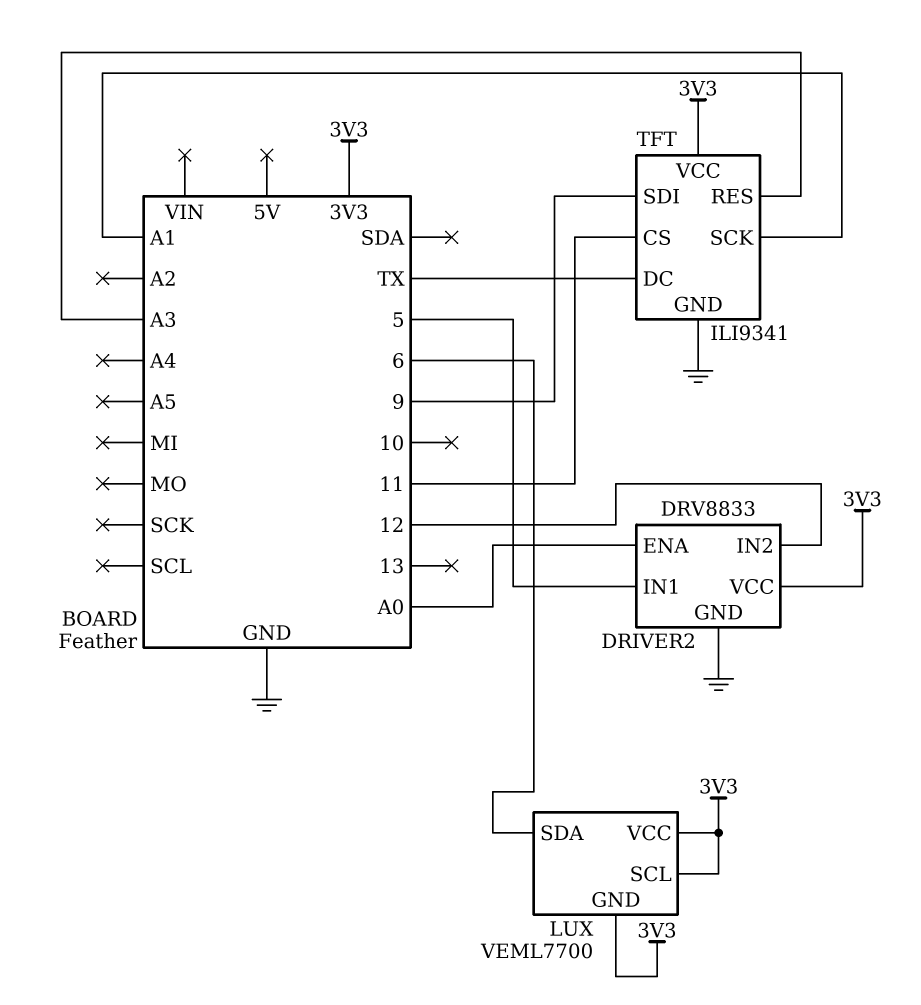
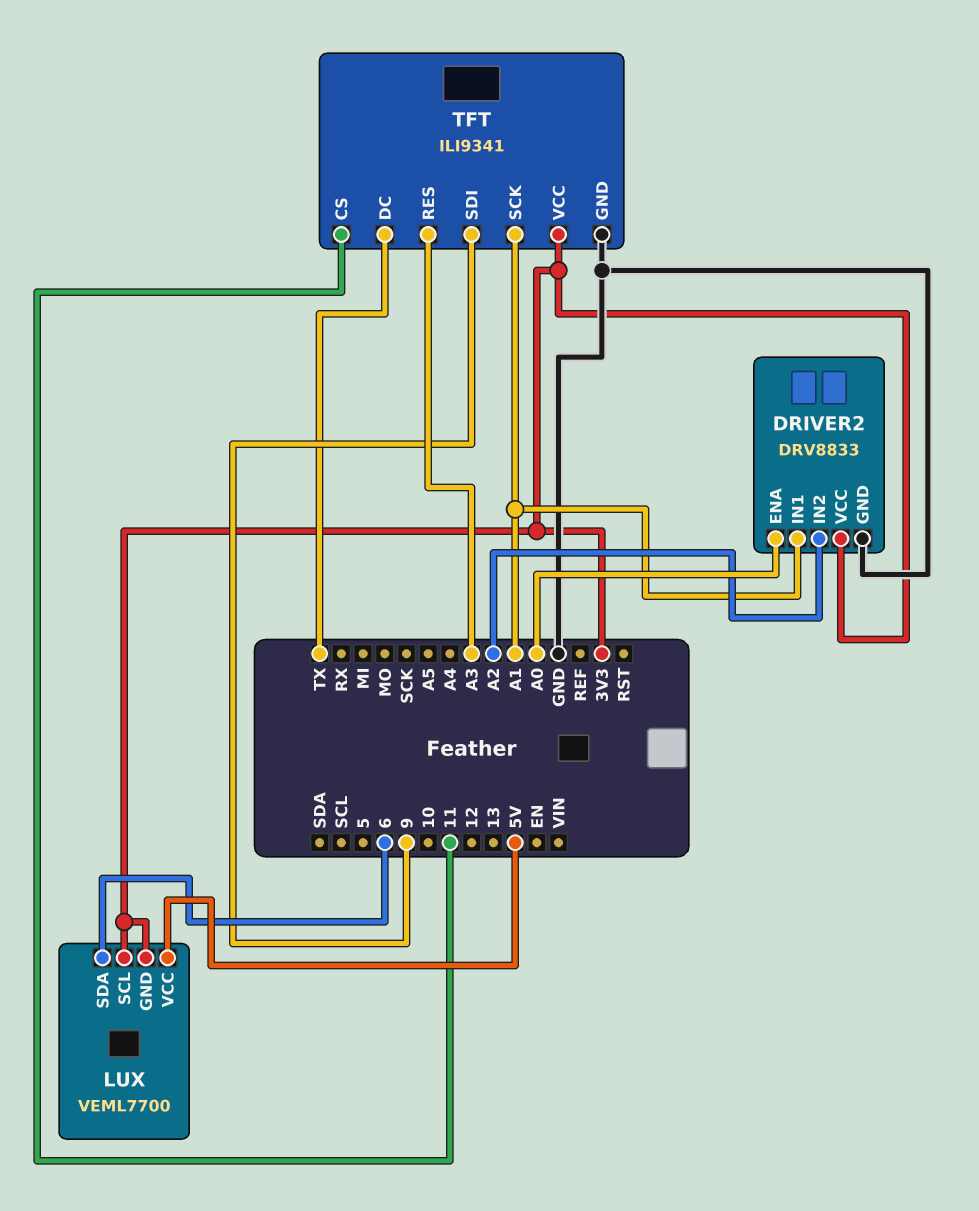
DRIVER2 pin IN1: 5 -> A1
DRIVER2 pin IN2: 12 -> A2
LUX pin VCC: 3V3 -> 5V

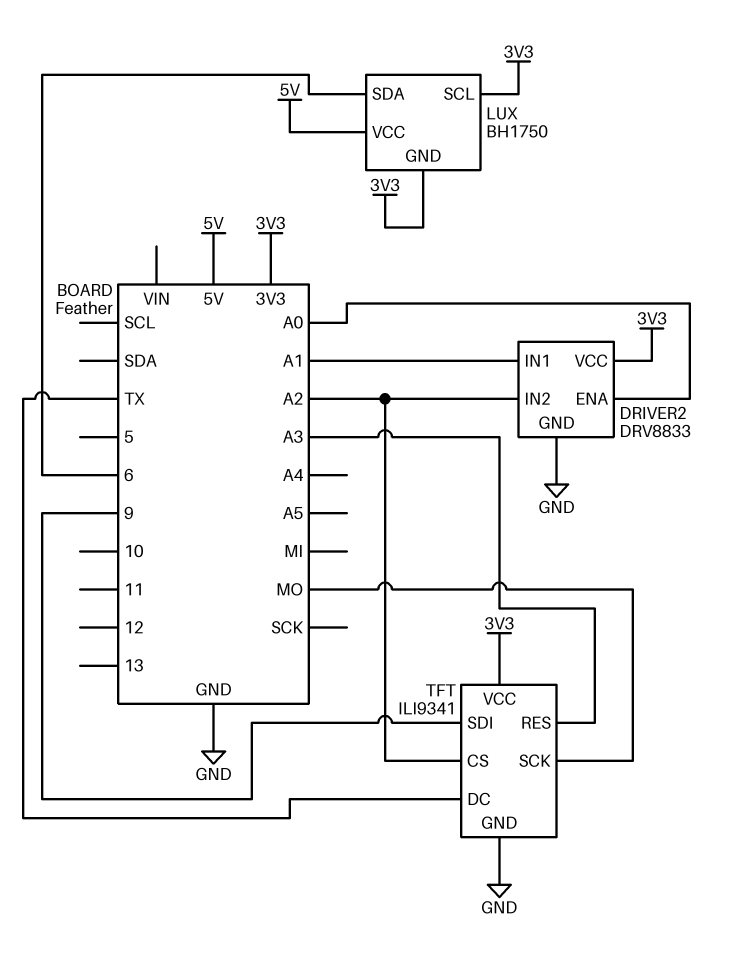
LUX: VEML7700 -> BH1750
TFT pin CS: 11 -> A2
TFT pin SCK: A1 -> MO

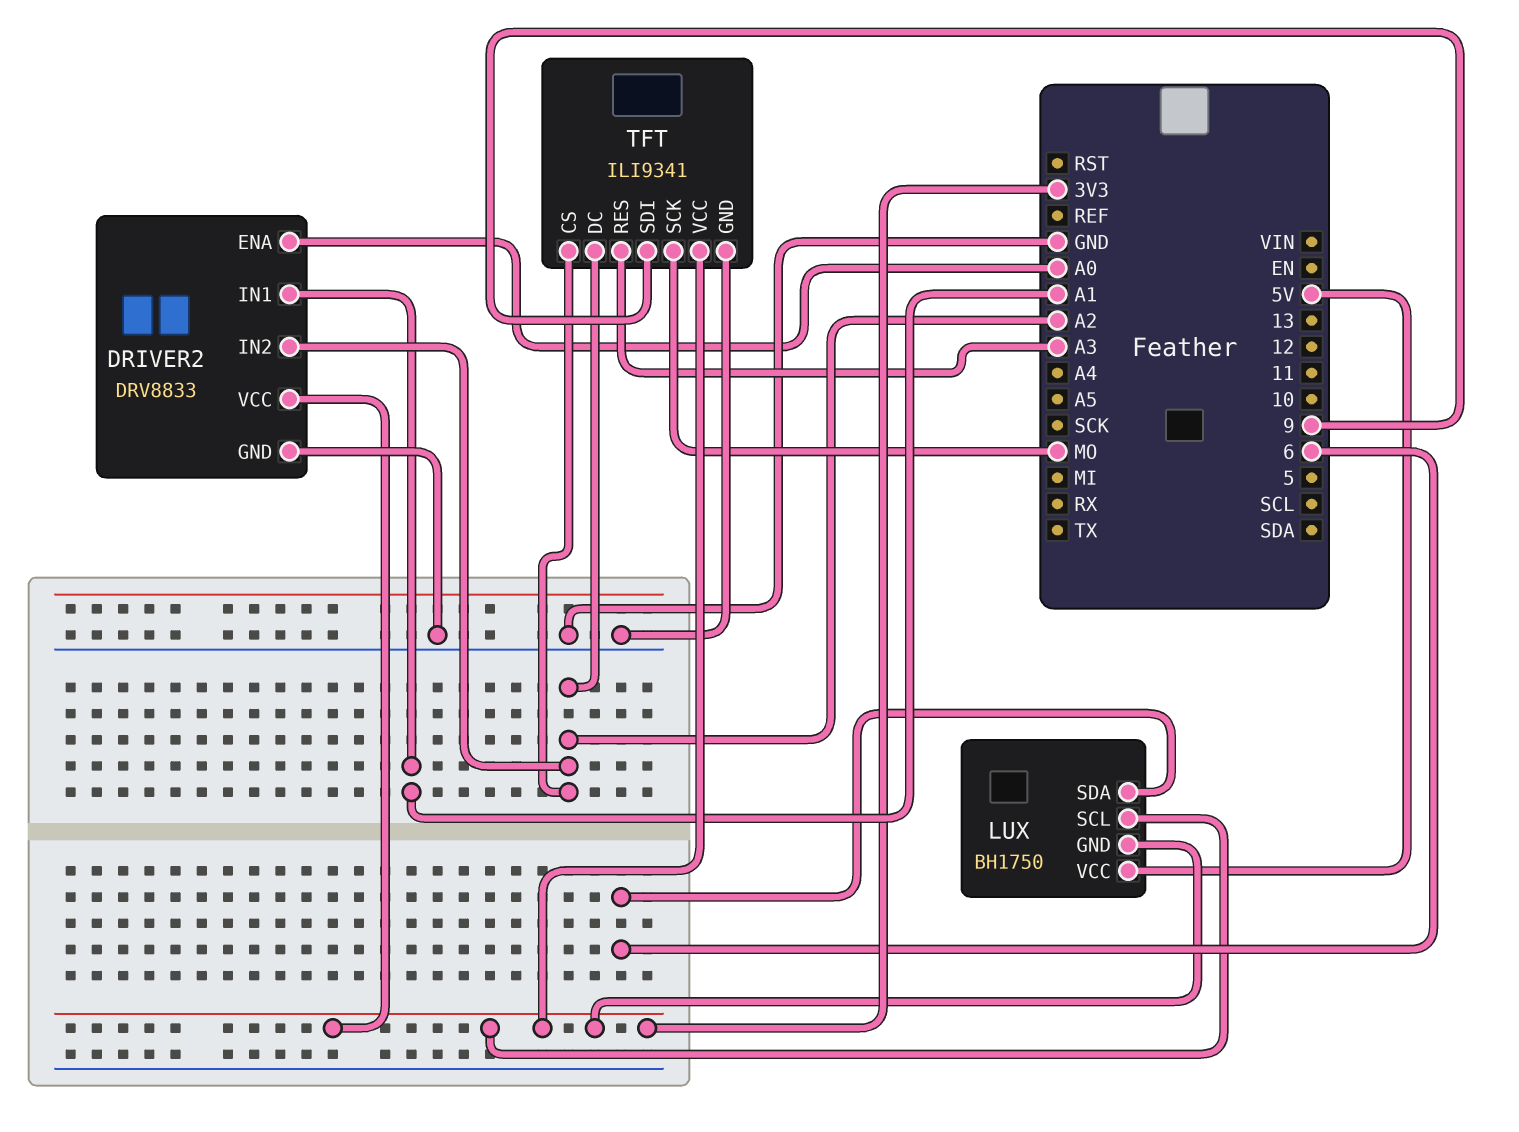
TFT pin DC: TX -> A2

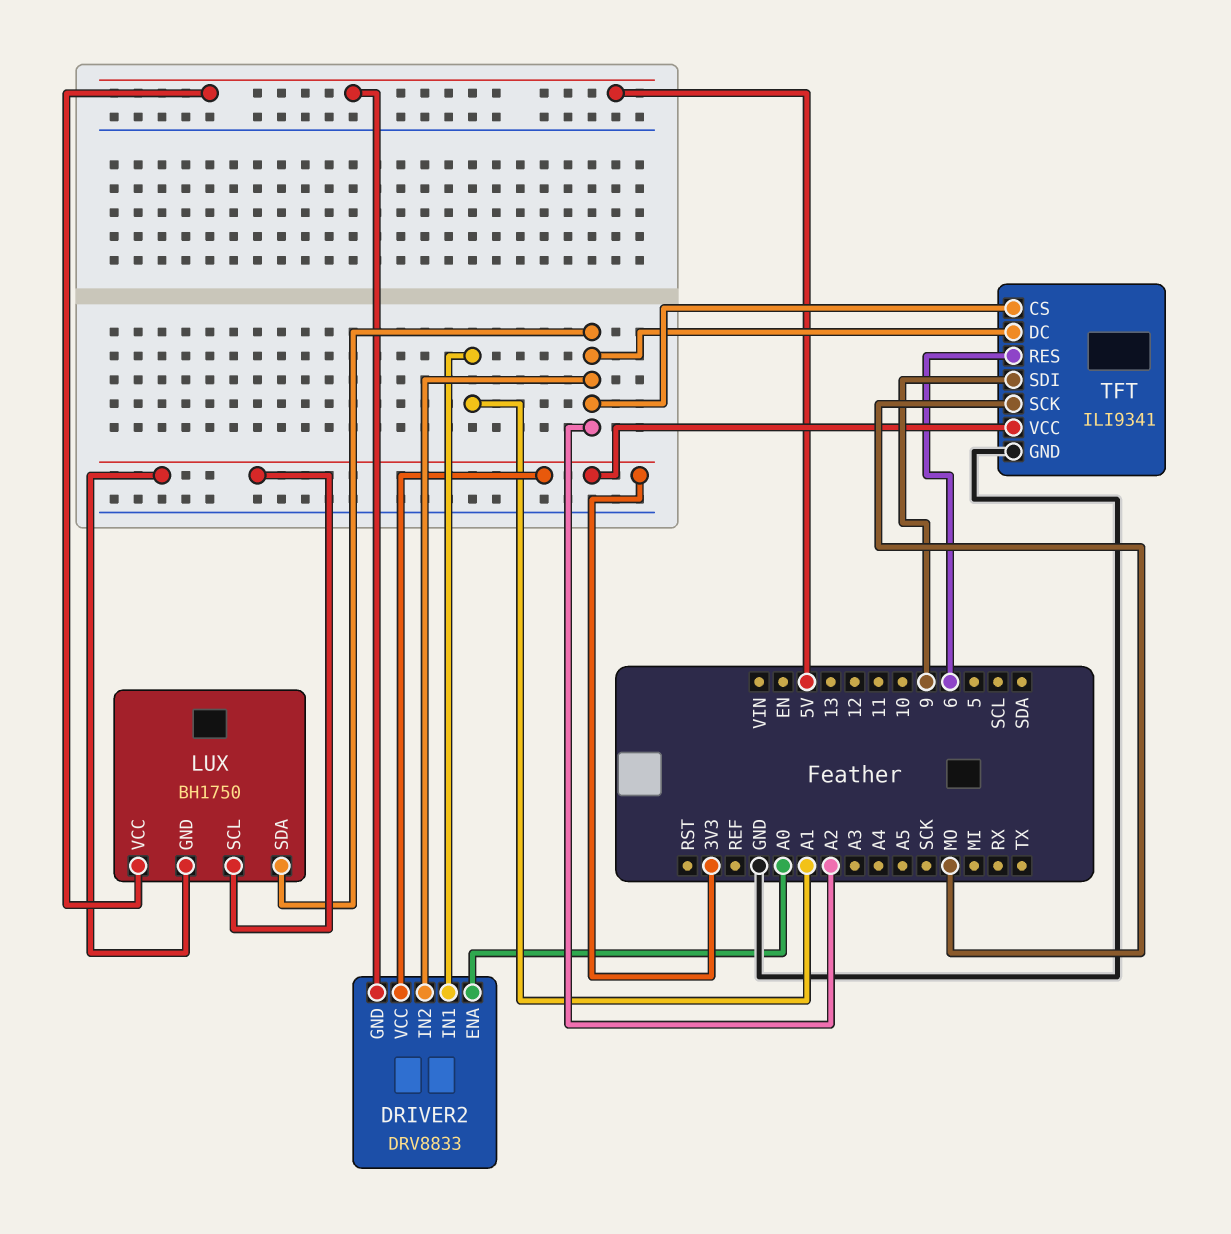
DRIVER2 pin GND: GND -> 5V
LUX pin SDA: 6 -> A2
TFT pin RES: A3 -> 6

